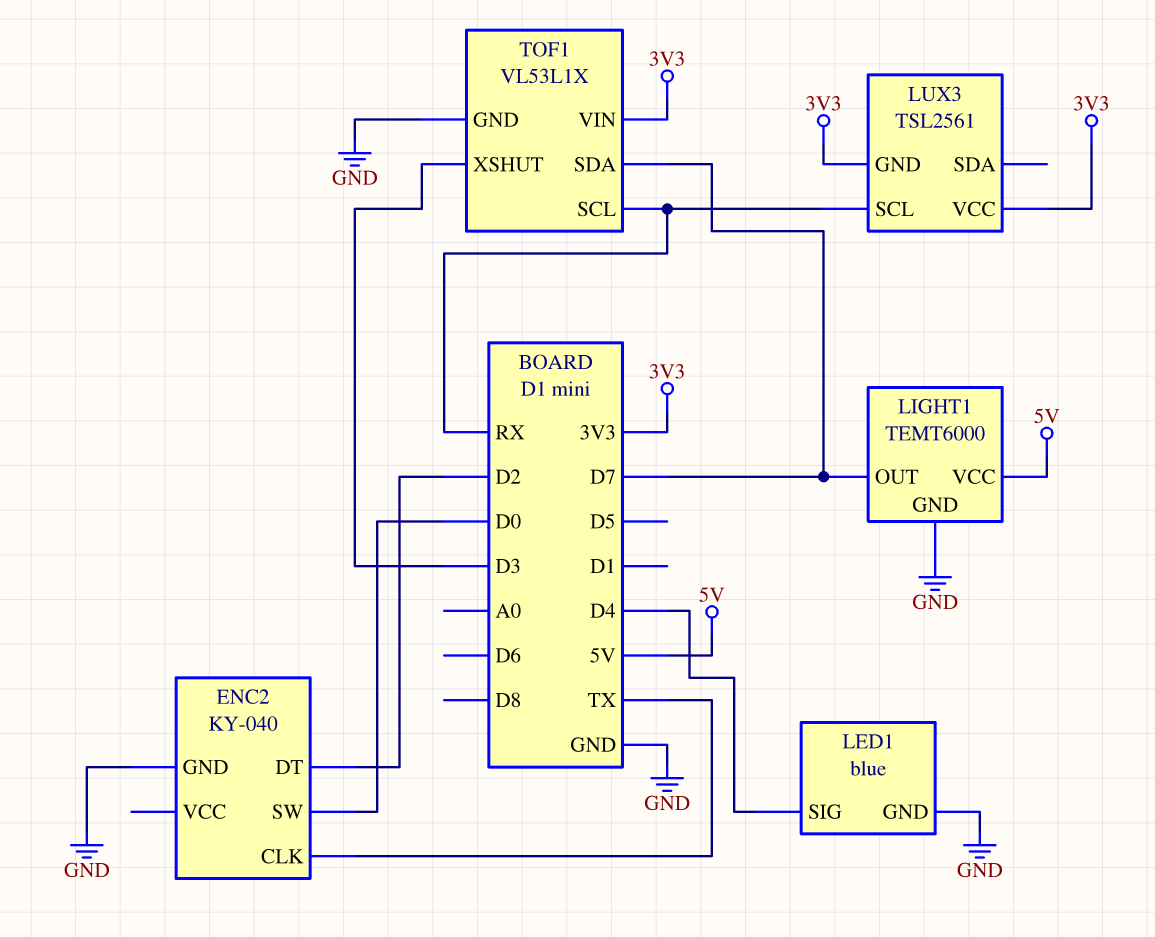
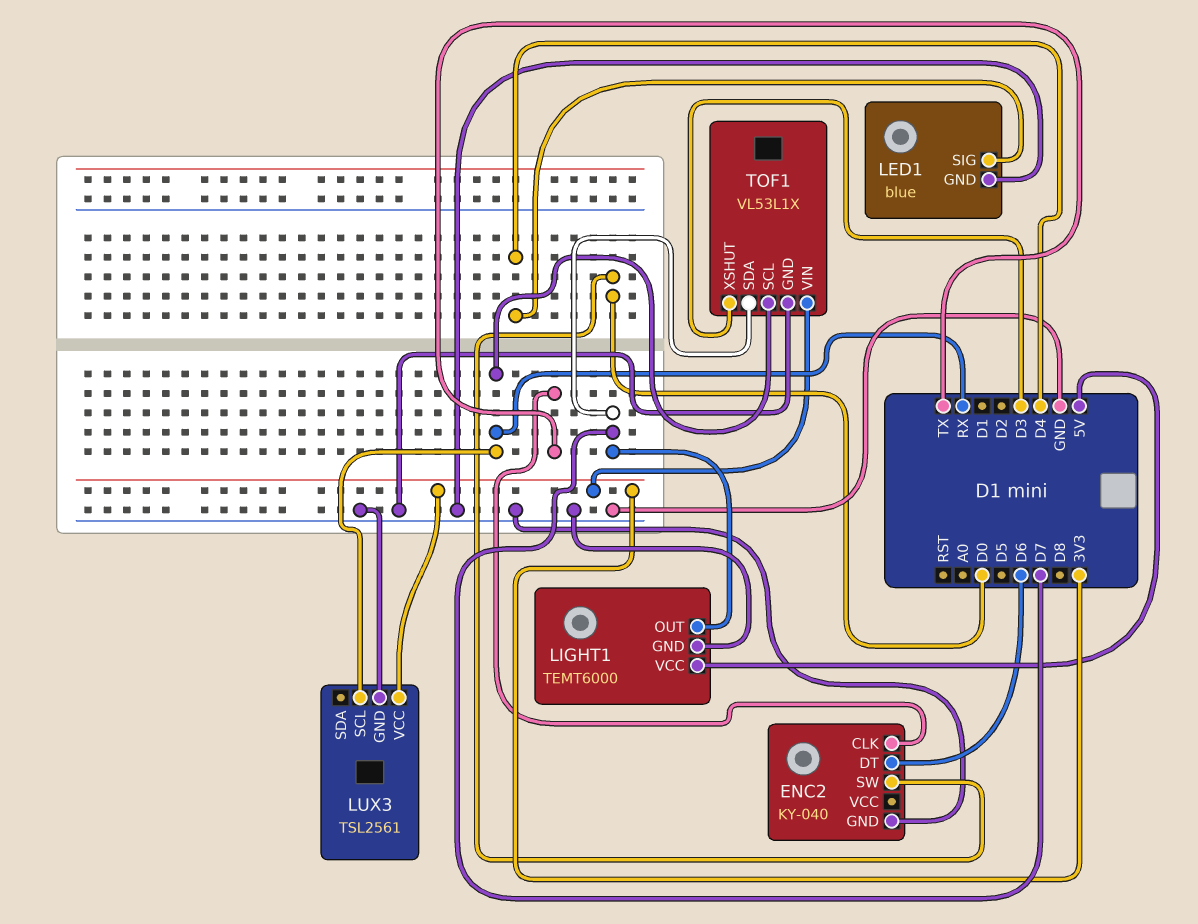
ENC2 pin DT: D2 -> D6
LUX3 pin GND: 3V3 -> GND

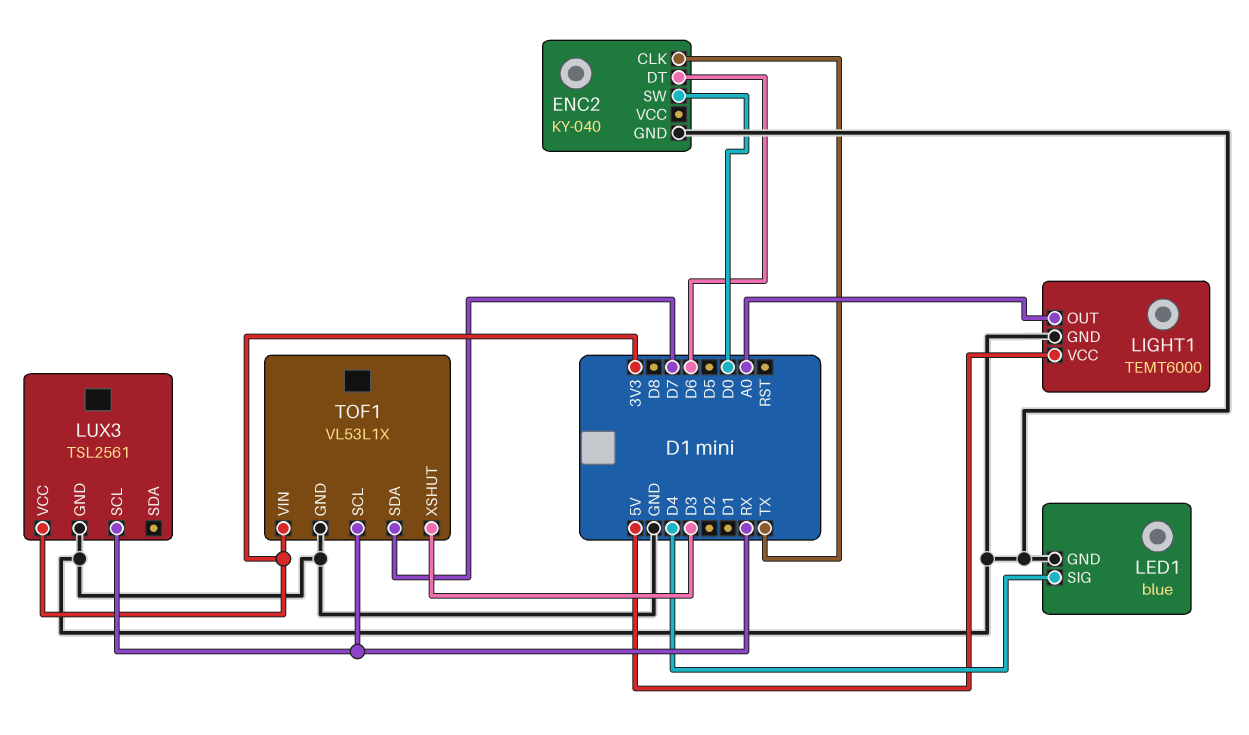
LIGHT1 pin OUT: D7 -> A0

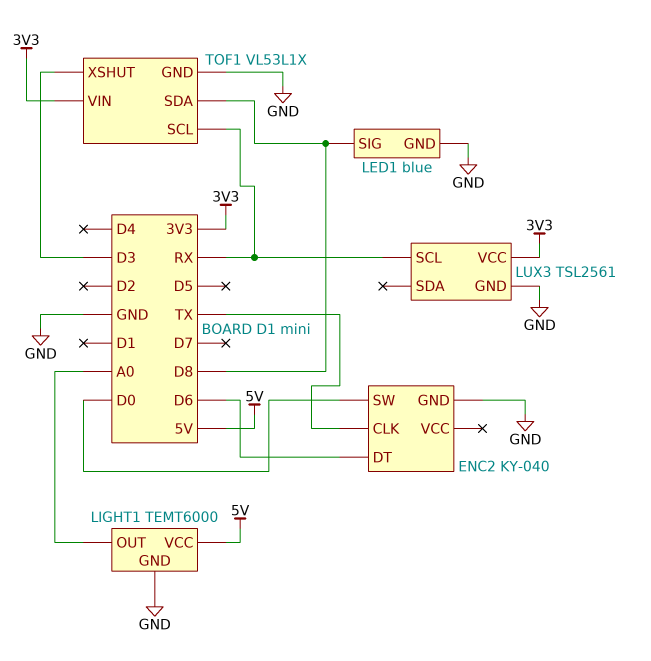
LED1 pin SIG: D4 -> D8
TOF1 pin SDA: D7 -> D8

